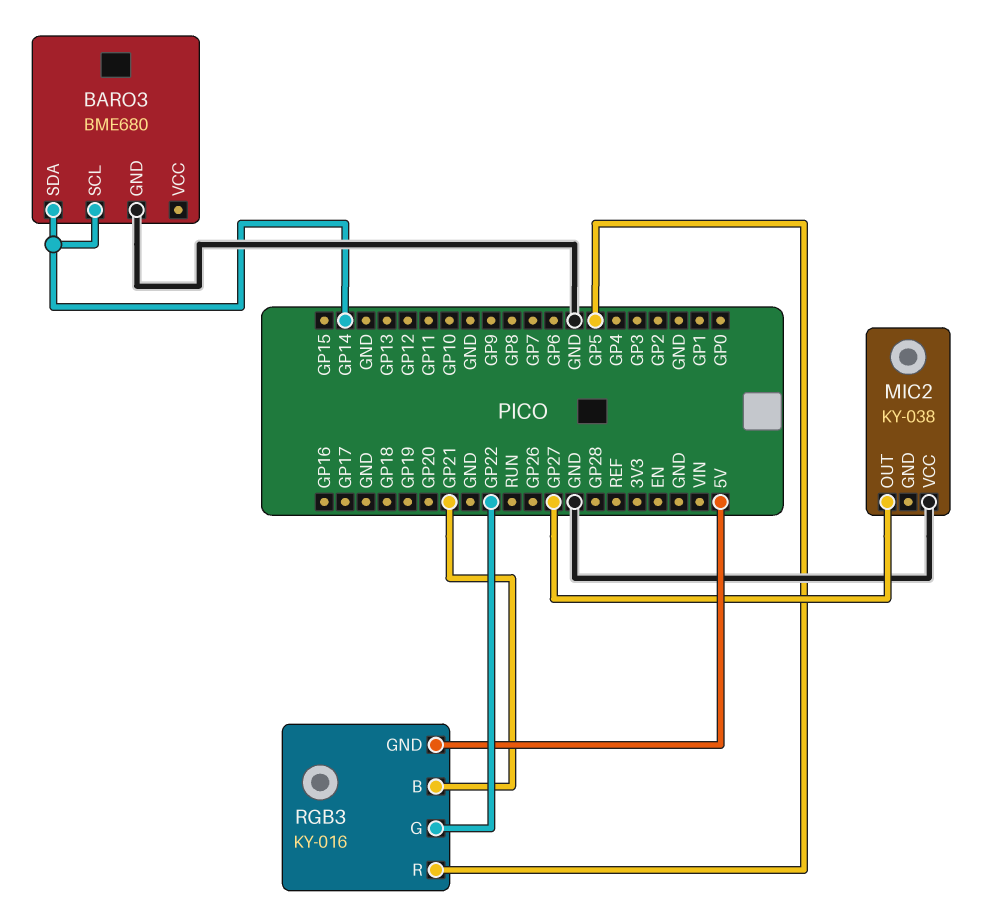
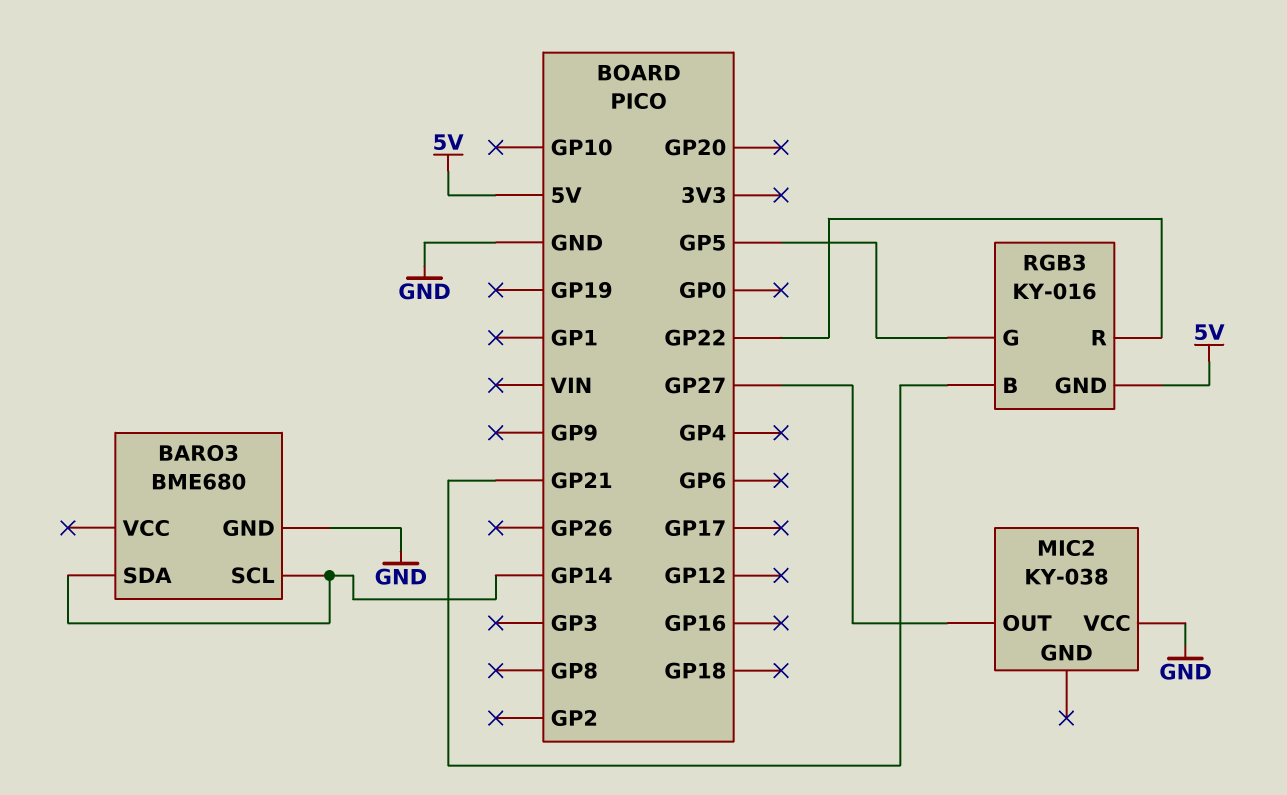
RGB3 pin G: GP22 -> GP5
RGB3 pin R: GP5 -> GP22

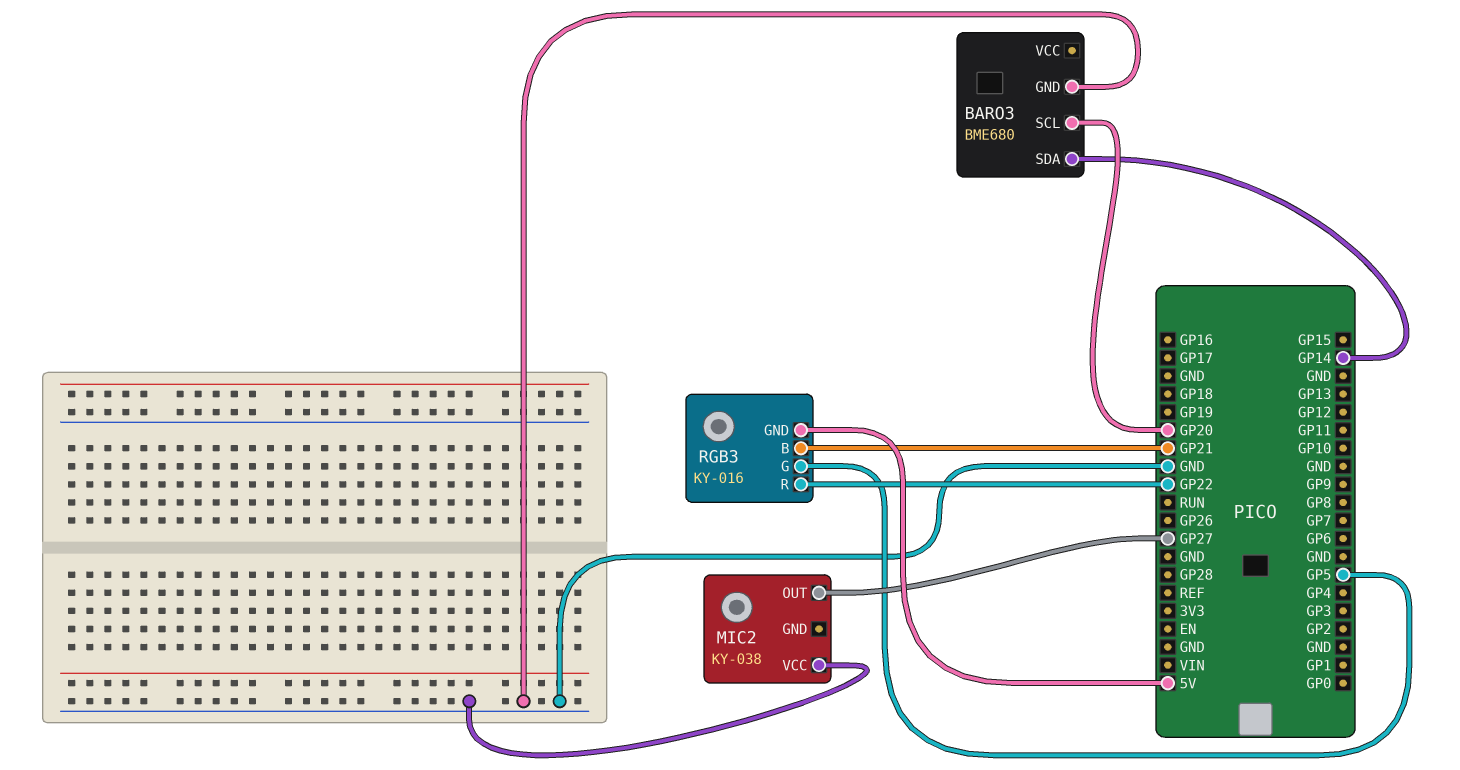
BARO3 pin SCL: GP14 -> GP20

